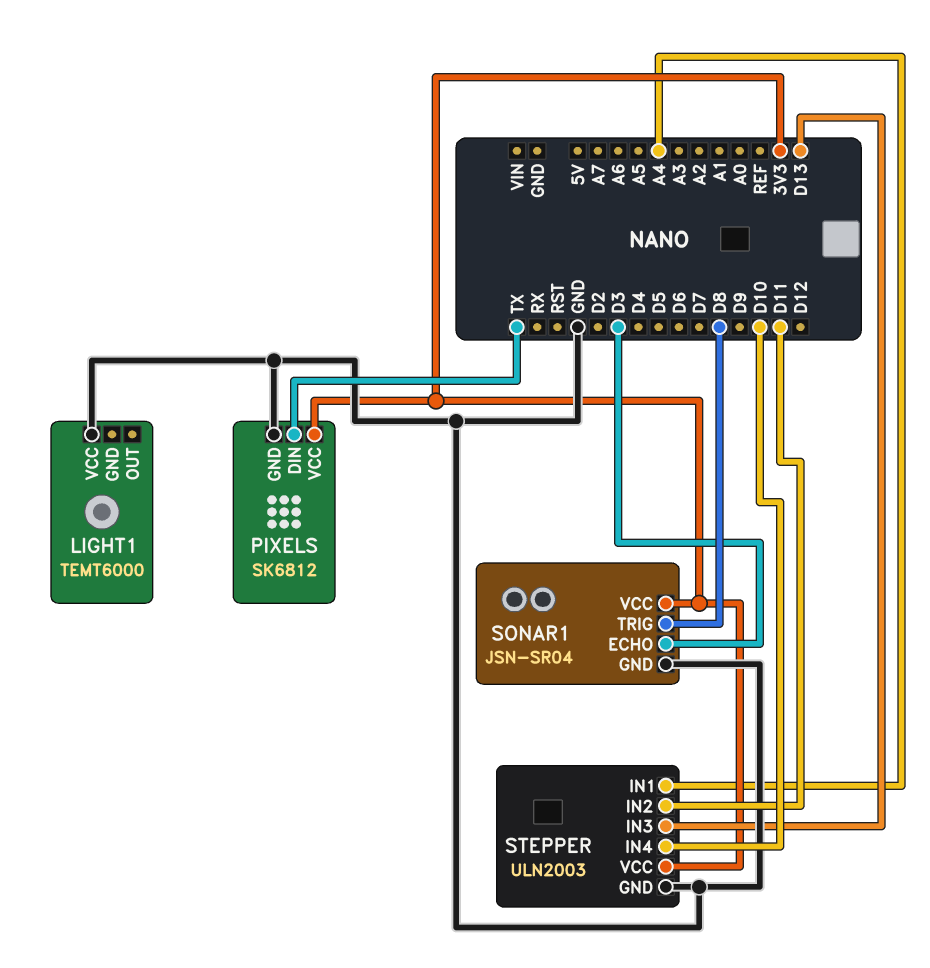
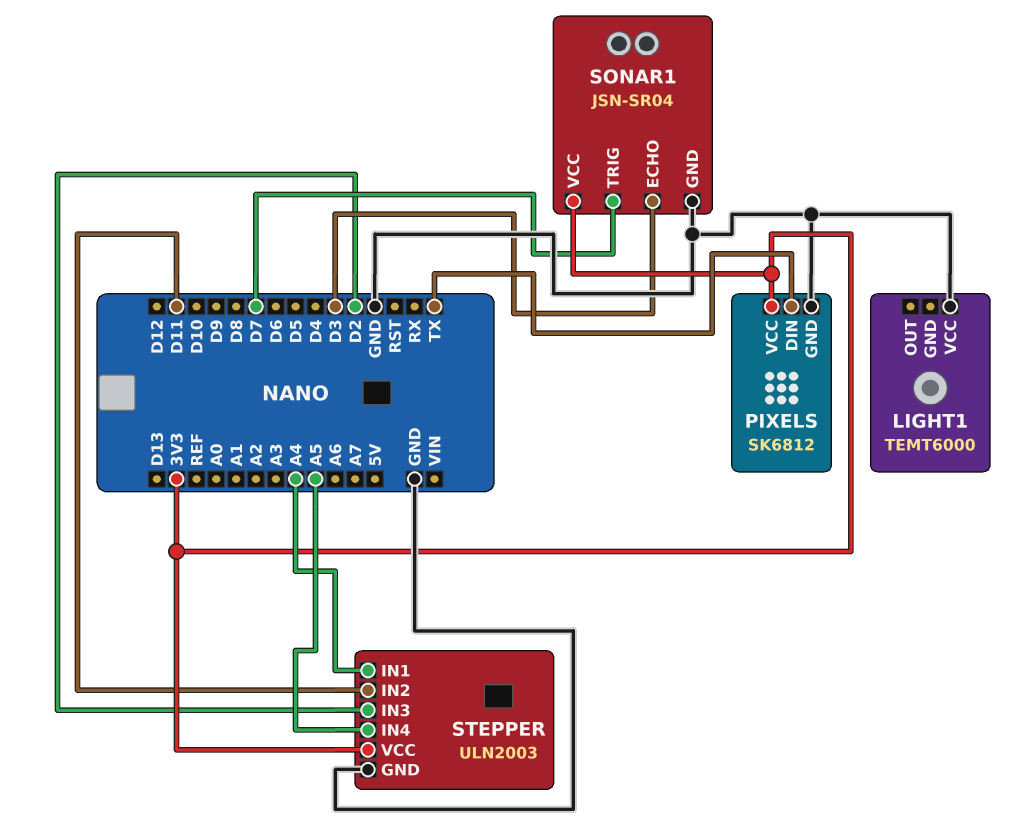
SONAR1 pin TRIG: D8 -> D7
STEPPER pin IN3: D13 -> D2
STEPPER pin IN4: D10 -> A5

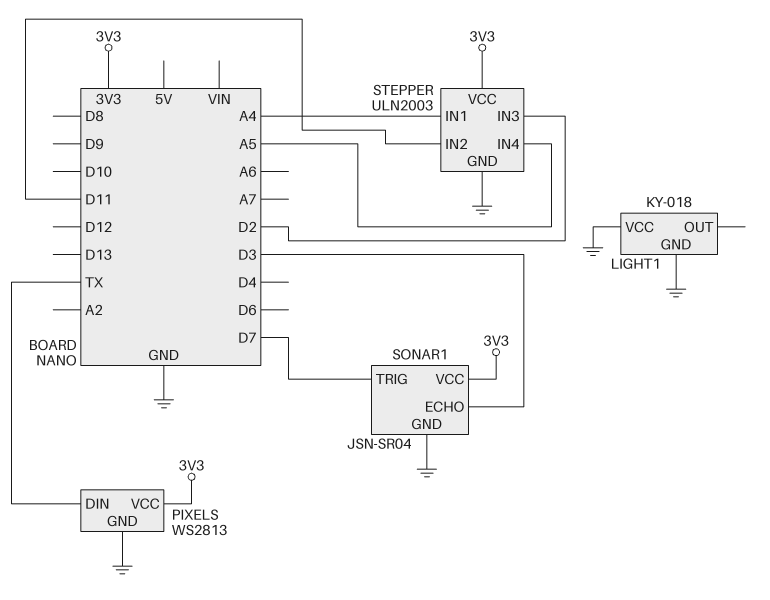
LIGHT1: TEMT6000 -> KY-018
LIGHT1 pin GND: none -> GND
PIXELS: SK6812 -> WS2813

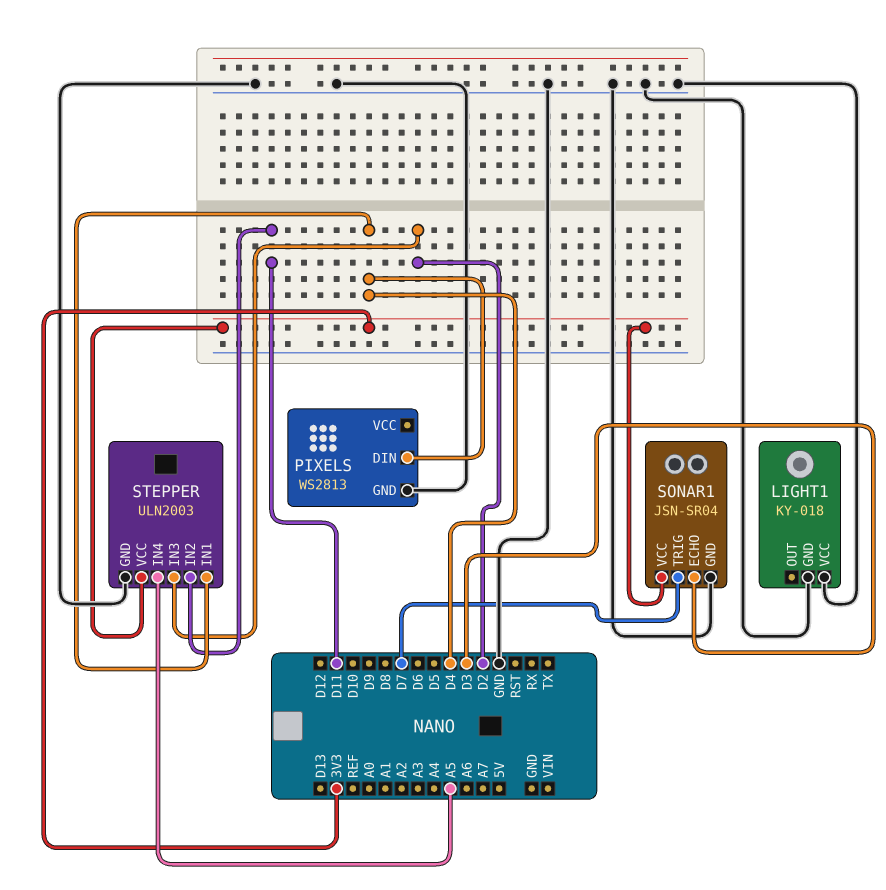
PIXELS pin DIN: TX -> D4
PIXELS pin VCC: 3V3 -> none
STEPPER pin IN1: A4 -> D4

